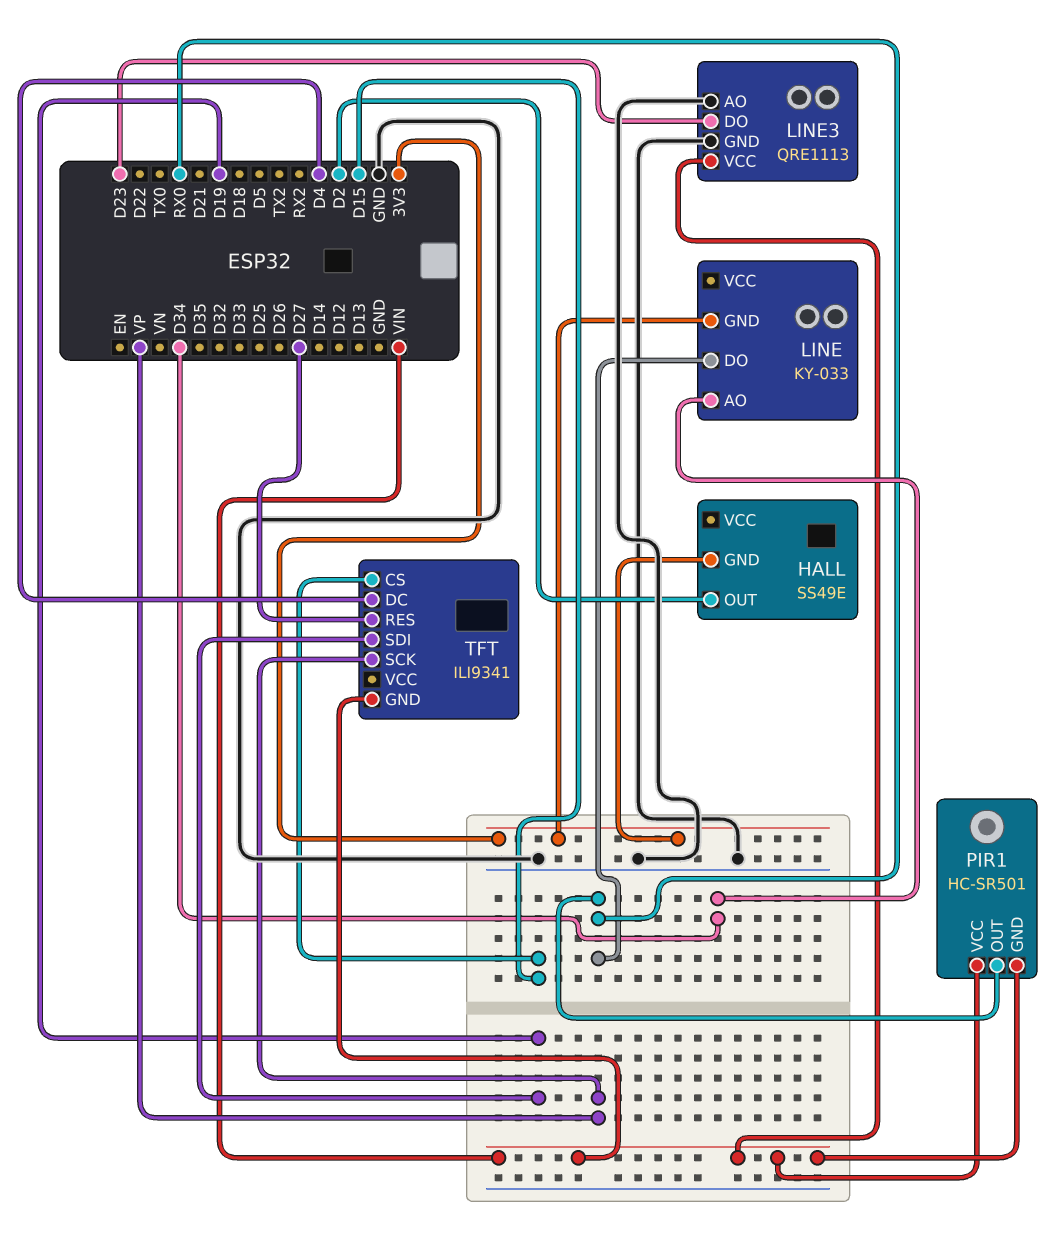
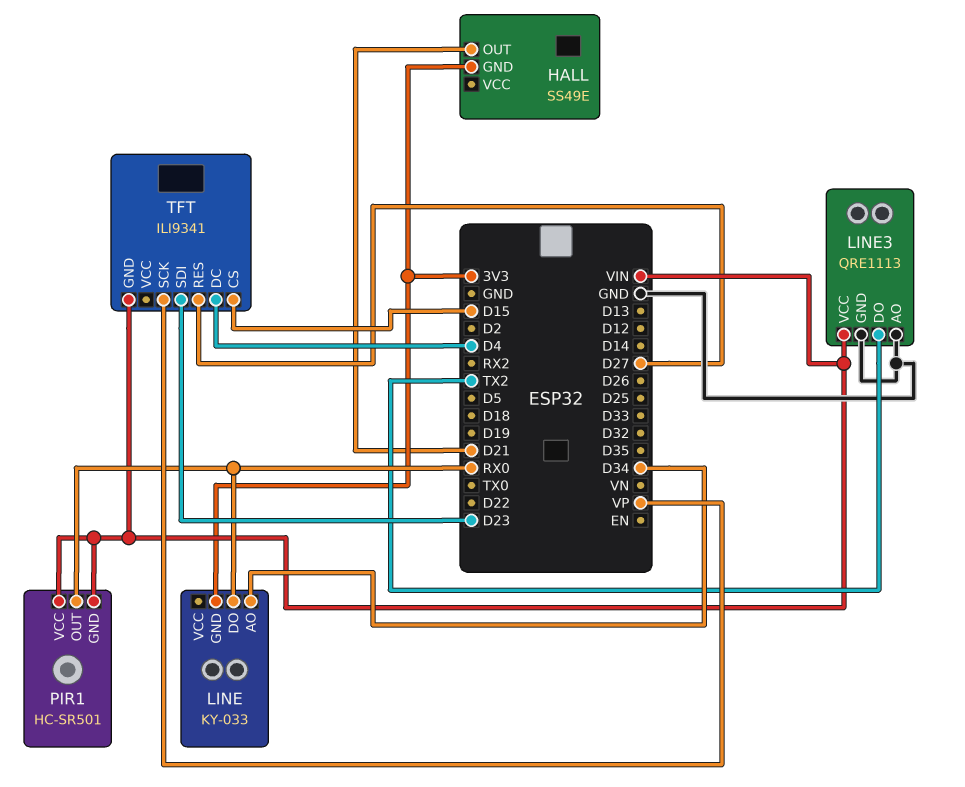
HALL pin OUT: D2 -> D21
LINE3 pin DO: D23 -> TX2
TFT pin SDI: D19 -> D23

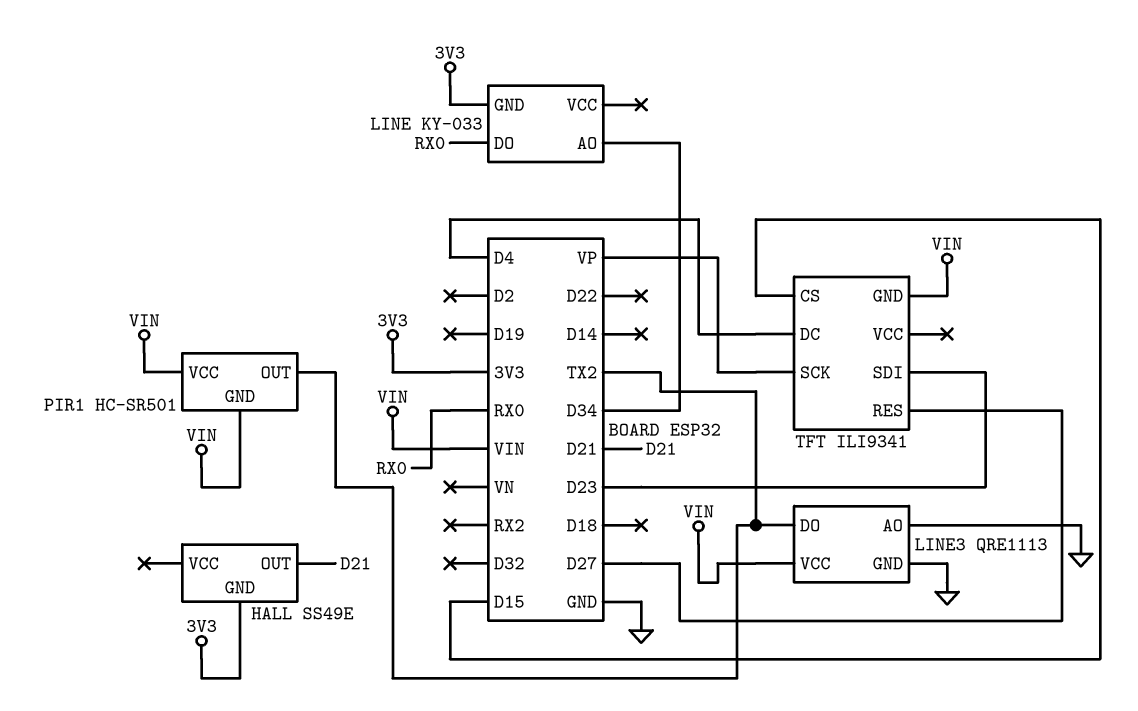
PIR1 pin OUT: RX0 -> TX2

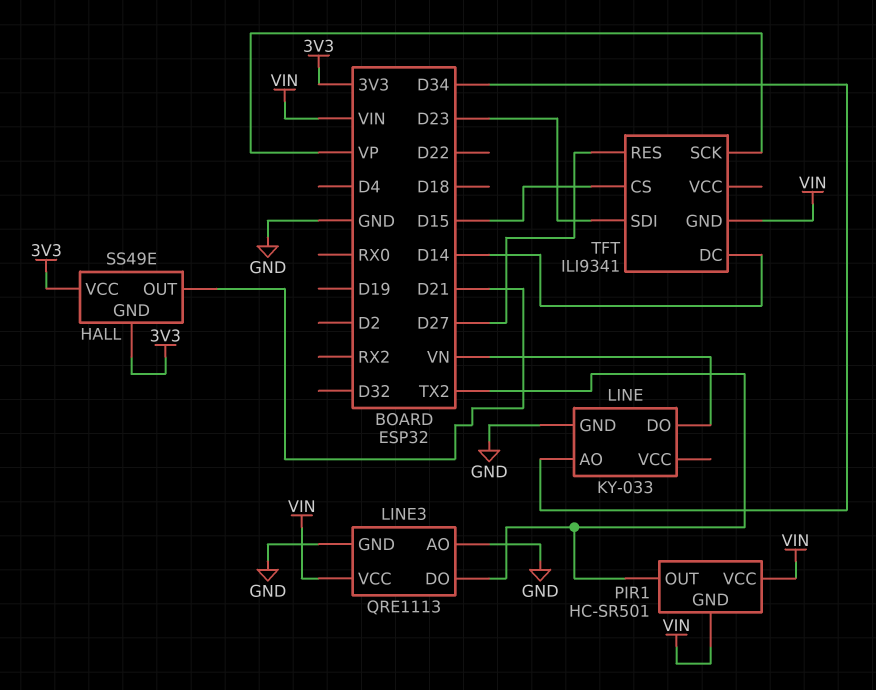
HALL pin VCC: none -> 3V3
LINE pin DO: RX0 -> VN
LINE pin GND: 3V3 -> GND
TFT pin DC: D4 -> D14

